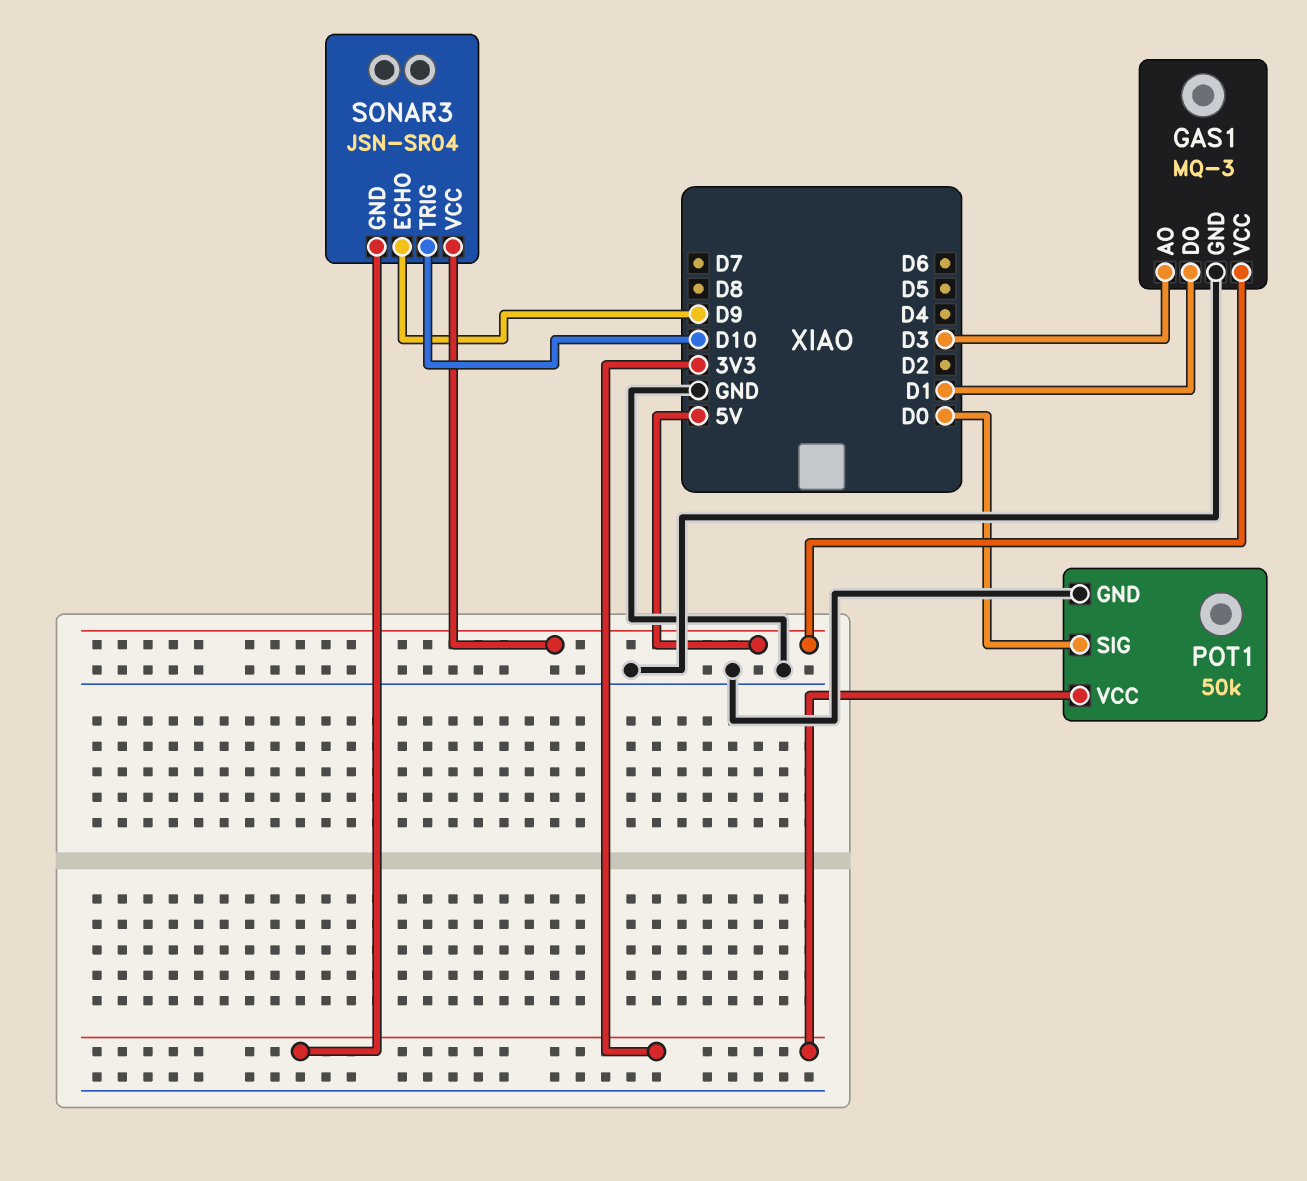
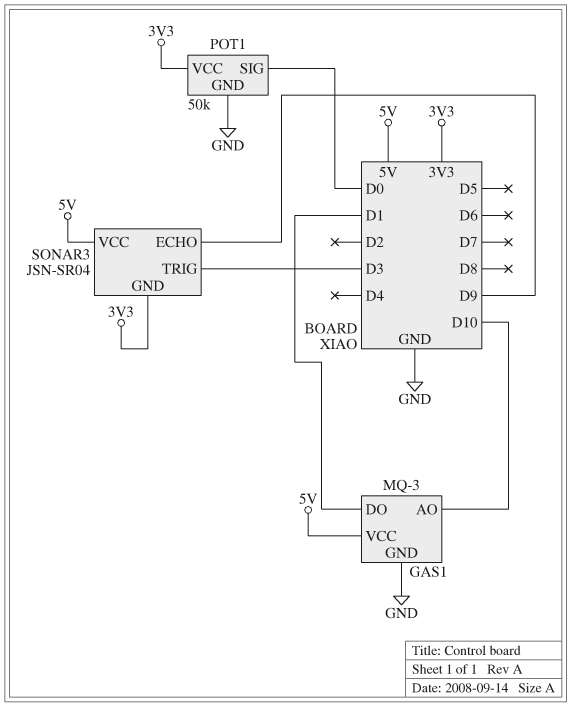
GAS1 pin AO: D3 -> D10
SONAR3 pin TRIG: D10 -> D3

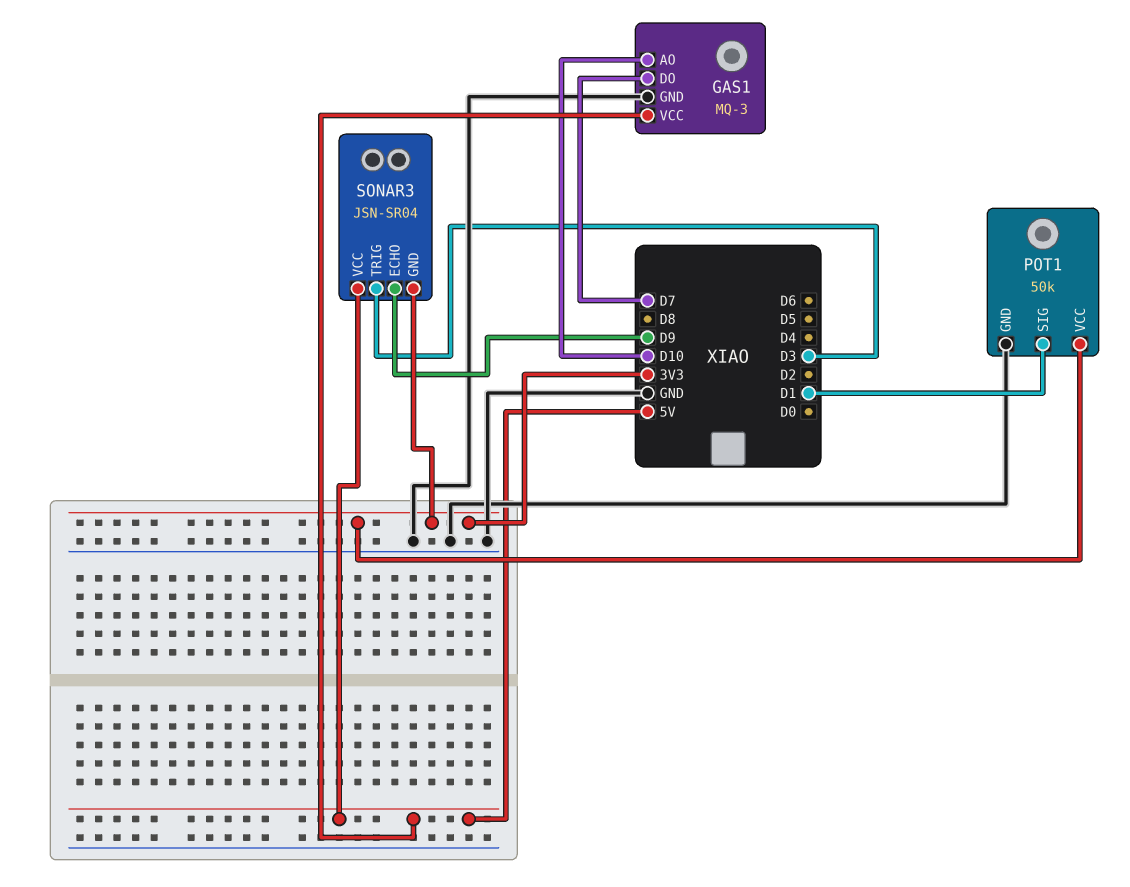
GAS1 pin DO: D1 -> D7
POT1 pin SIG: D0 -> D1

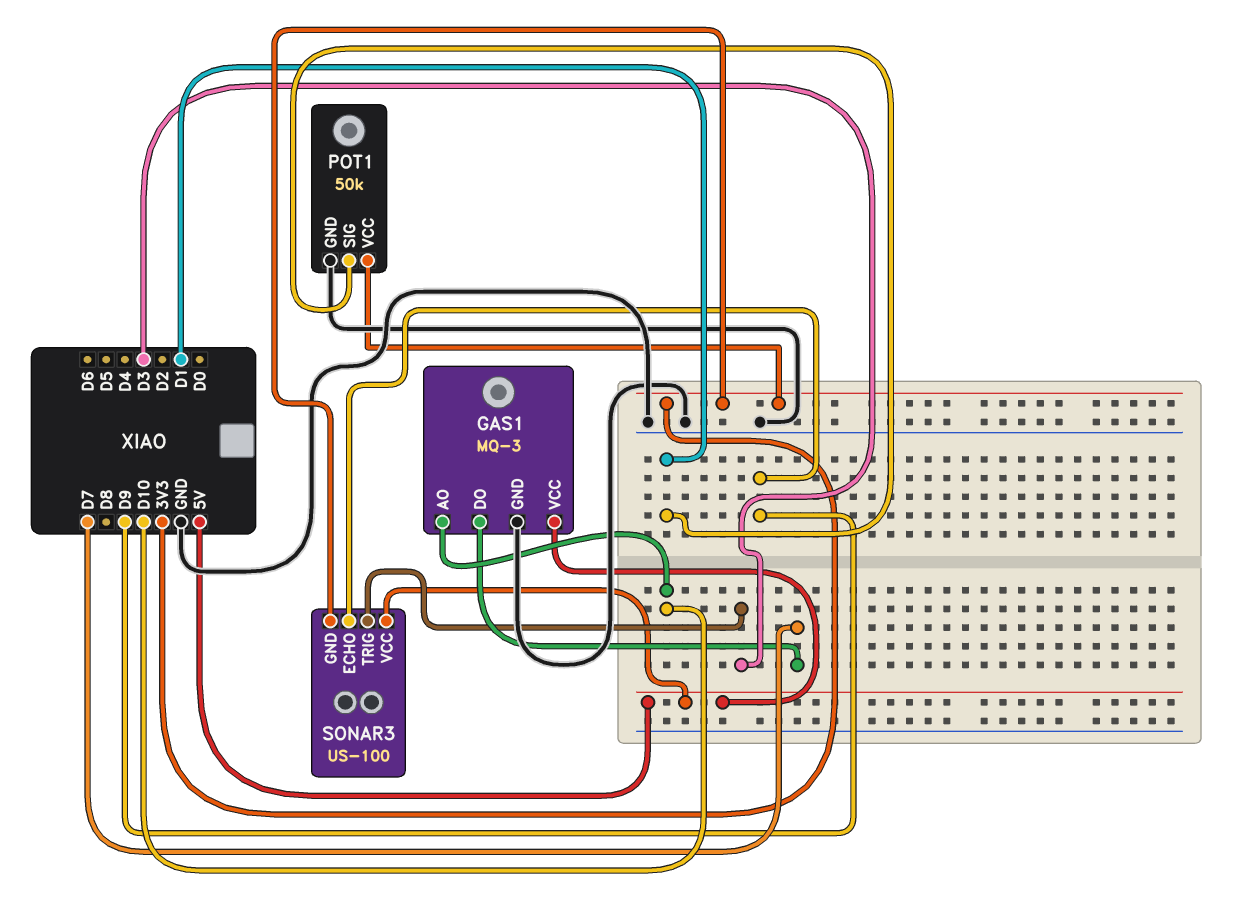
SONAR3: JSN-SR04 -> US-100

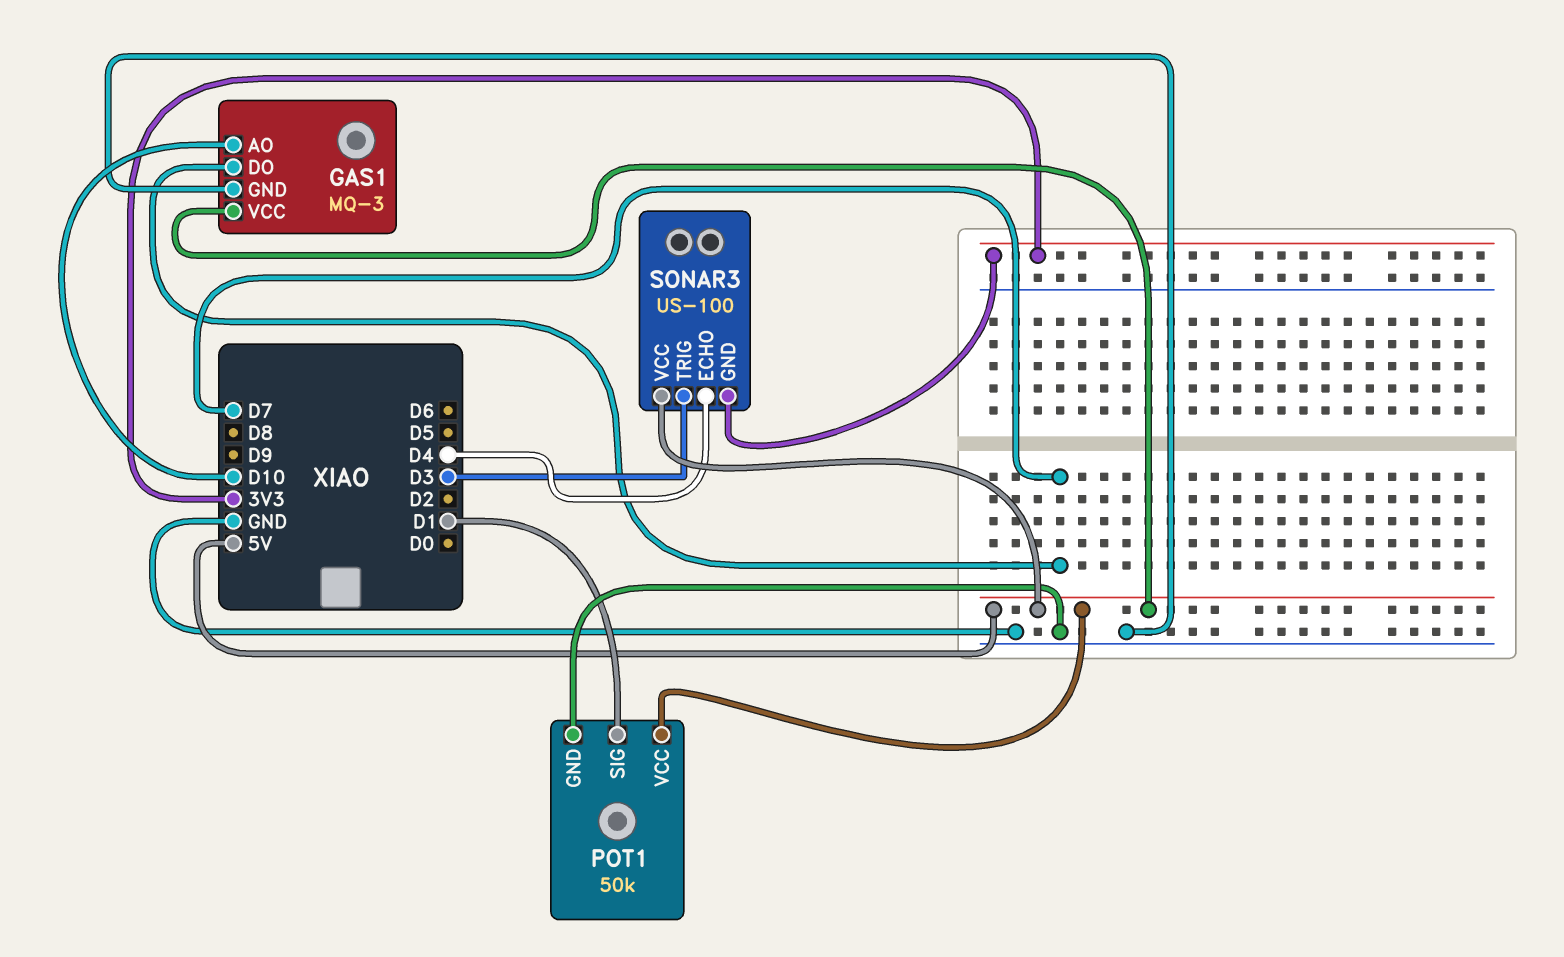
POT1 pin VCC: 3V3 -> 5V
SONAR3 pin ECHO: D9 -> D4

